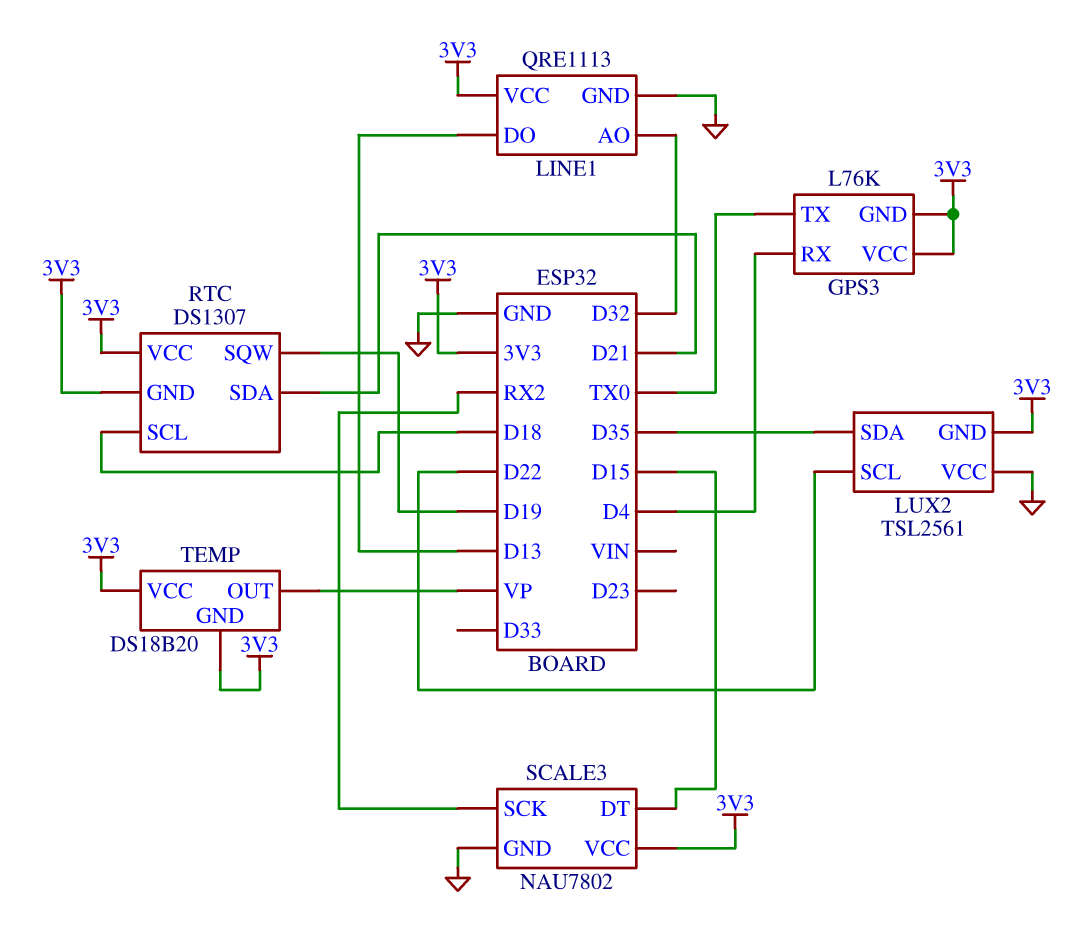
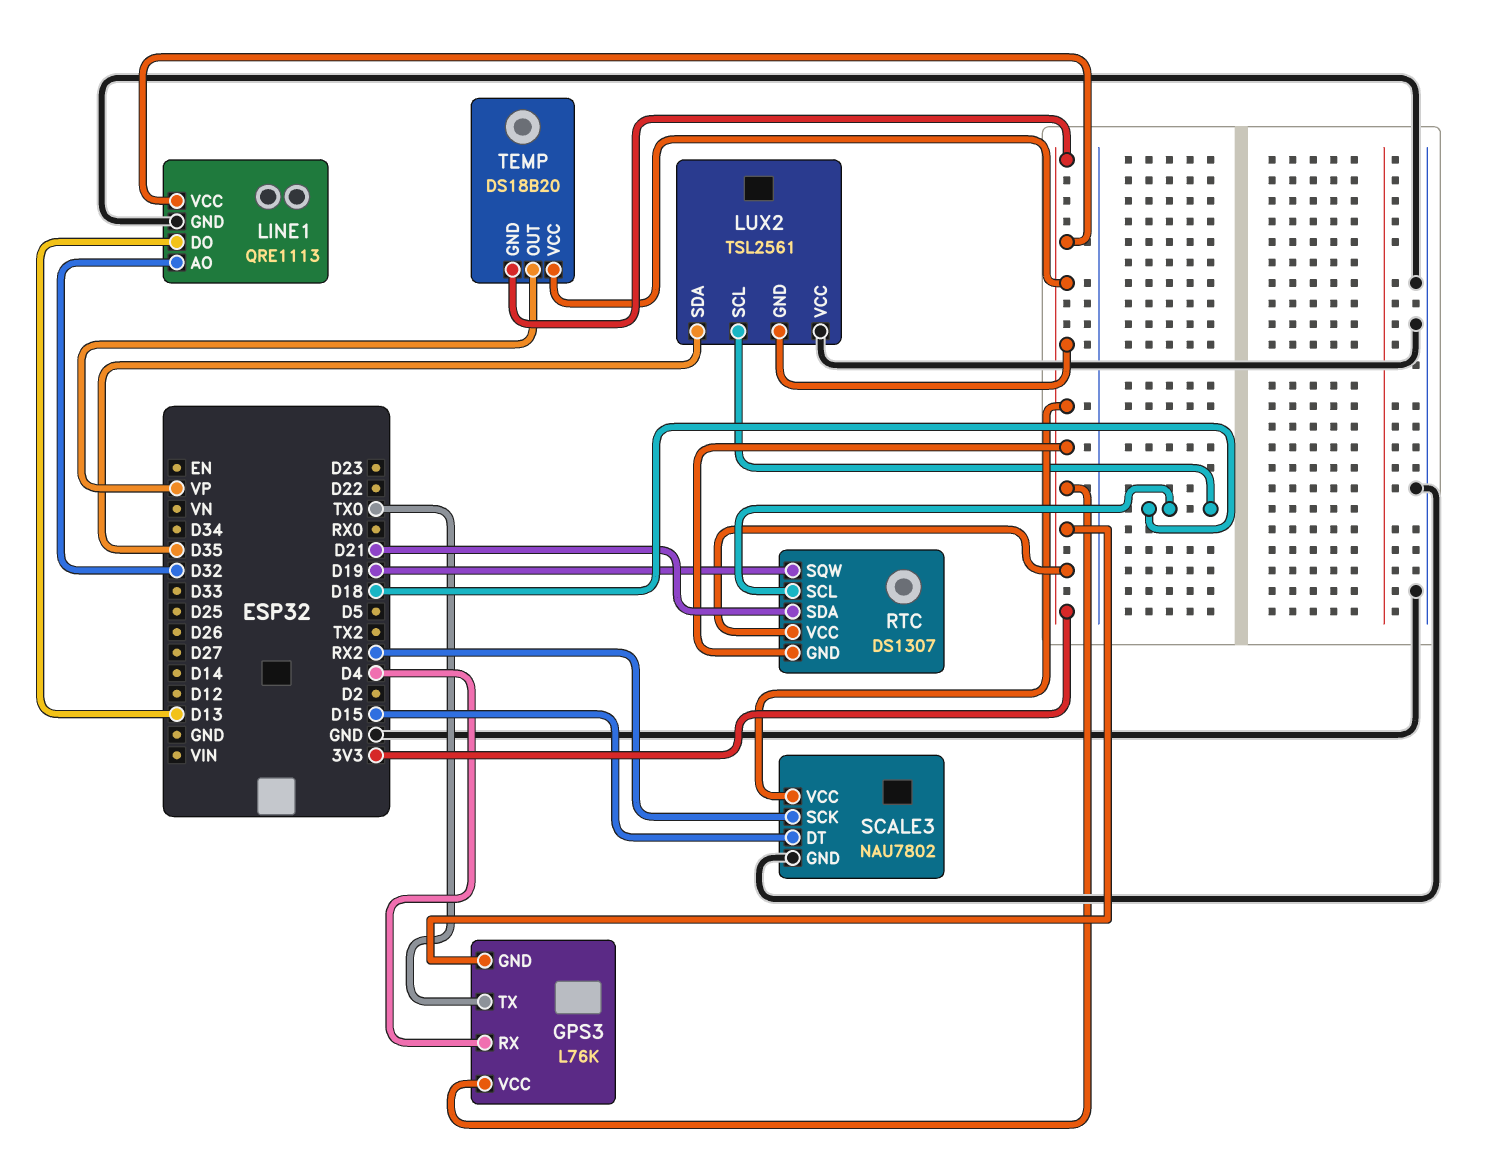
LUX2 pin SCL: D22 -> D18

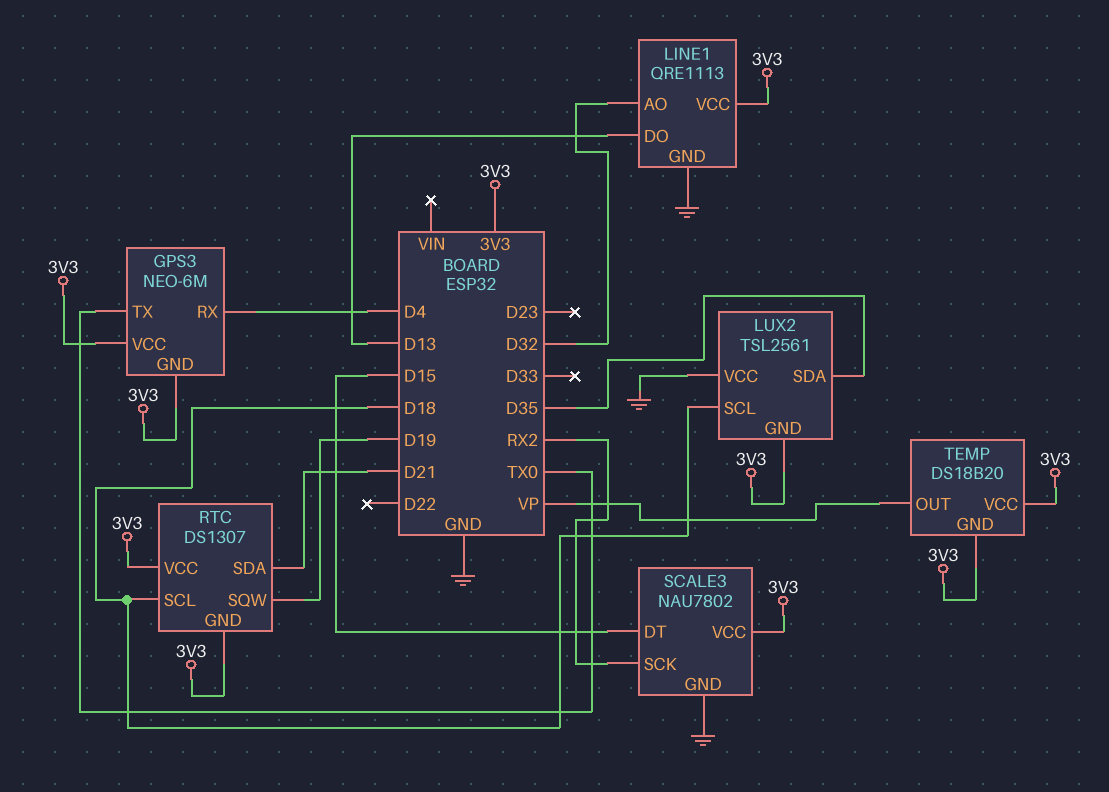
GPS3: L76K -> NEO-6M

